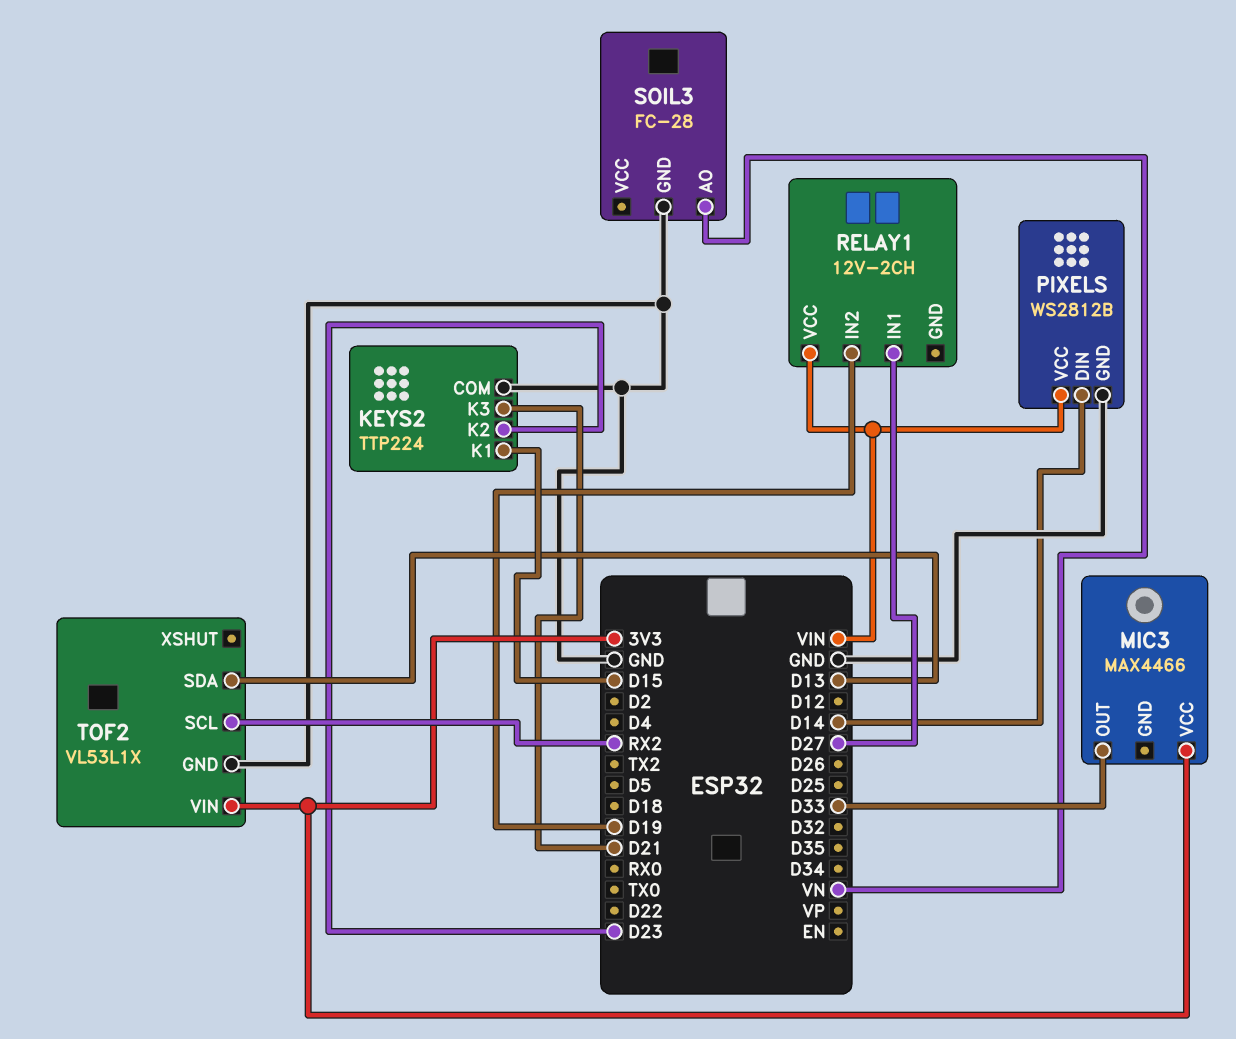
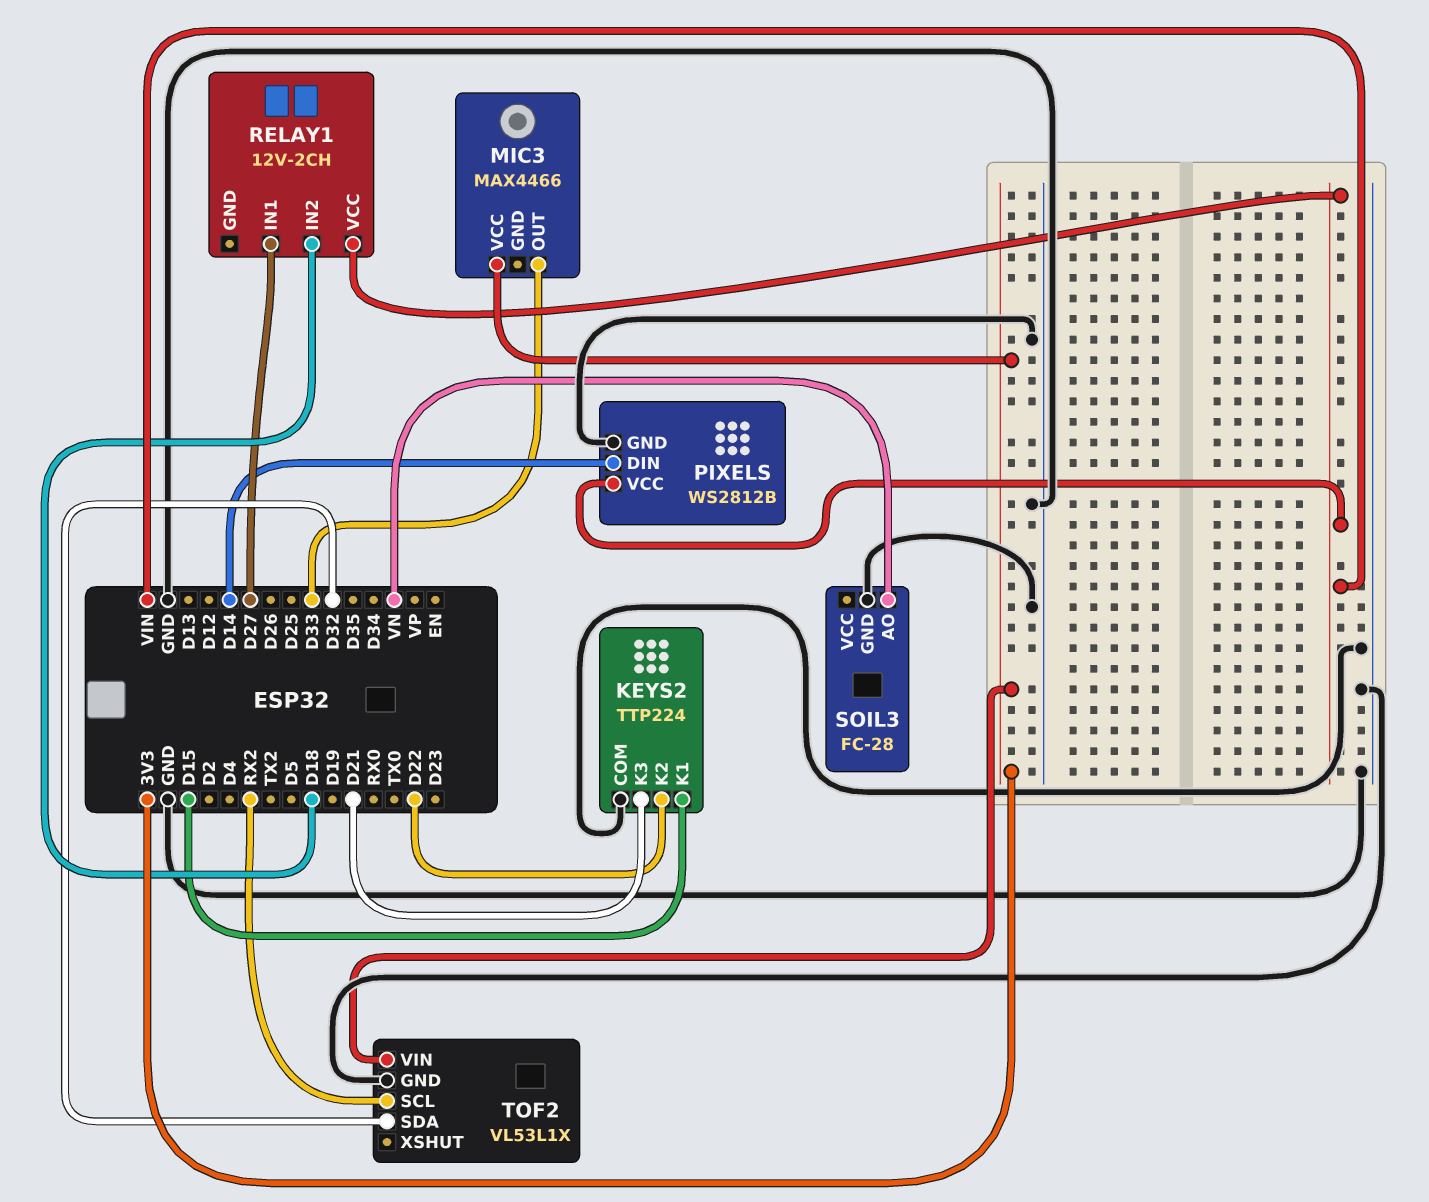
KEYS2 pin K2: D23 -> D22
RELAY1 pin IN2: D19 -> D18
TOF2 pin SDA: D13 -> D32

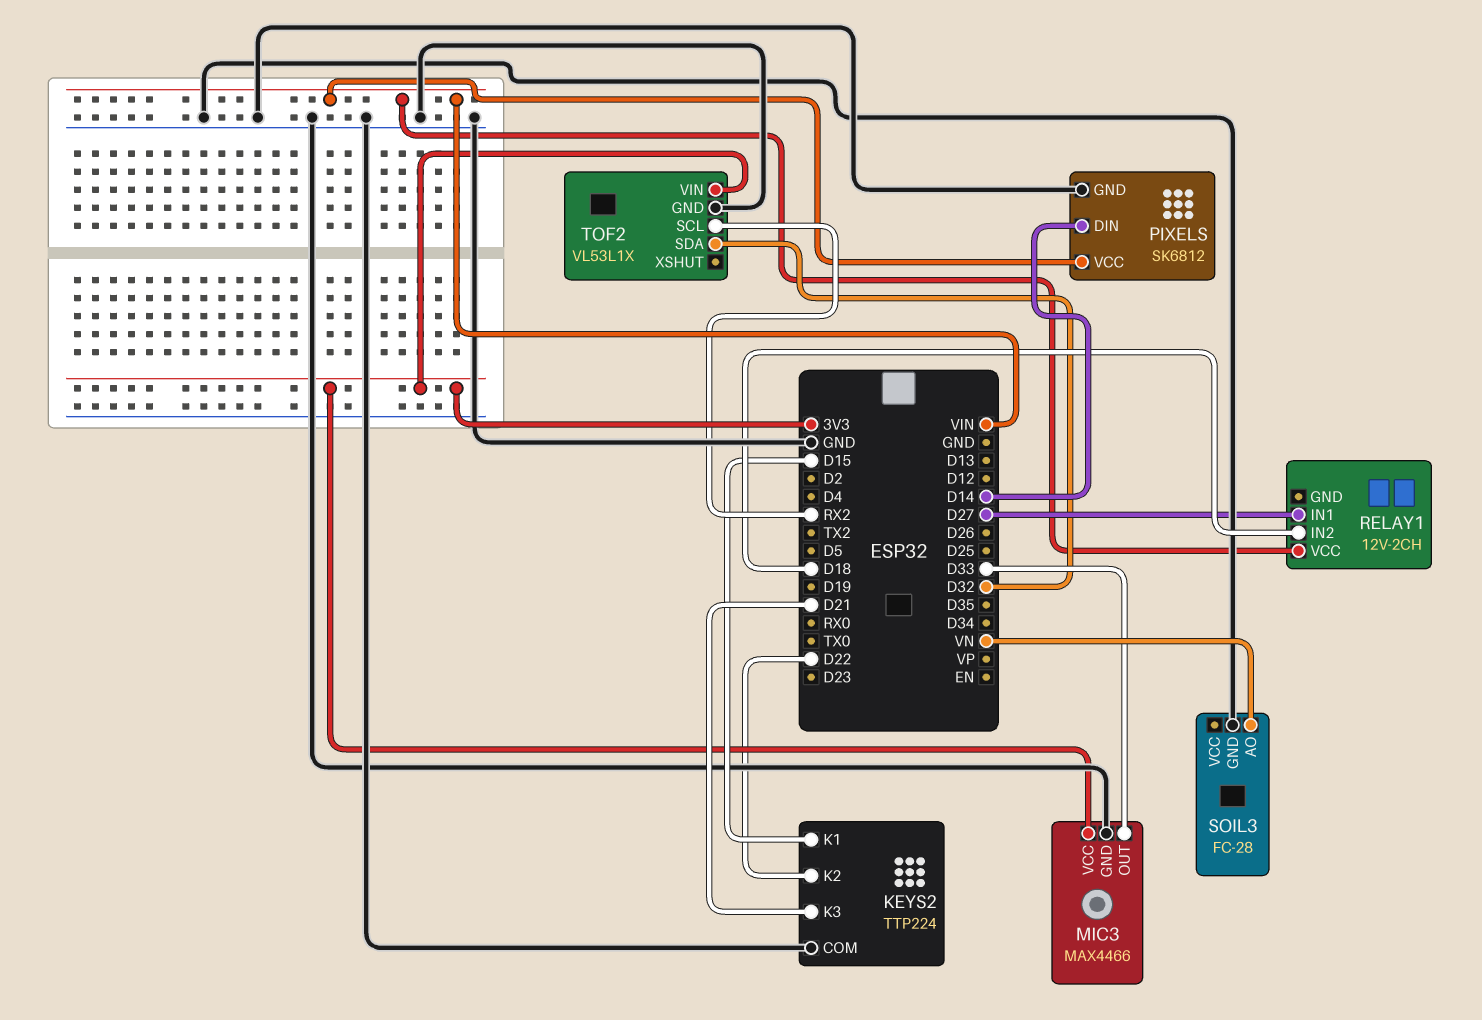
MIC3 pin GND: none -> GND
PIXELS: WS2812B -> SK6812

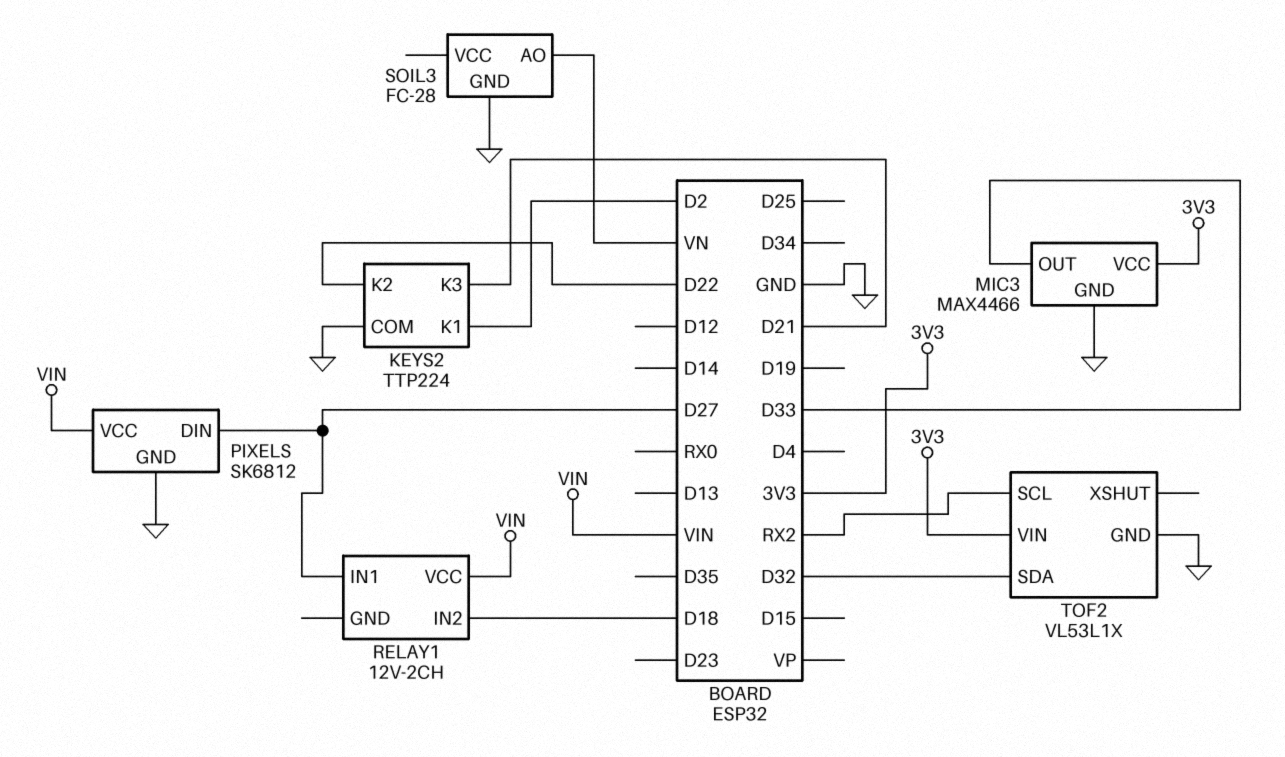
KEYS2 pin K1: D15 -> D2
PIXELS pin DIN: D14 -> D27

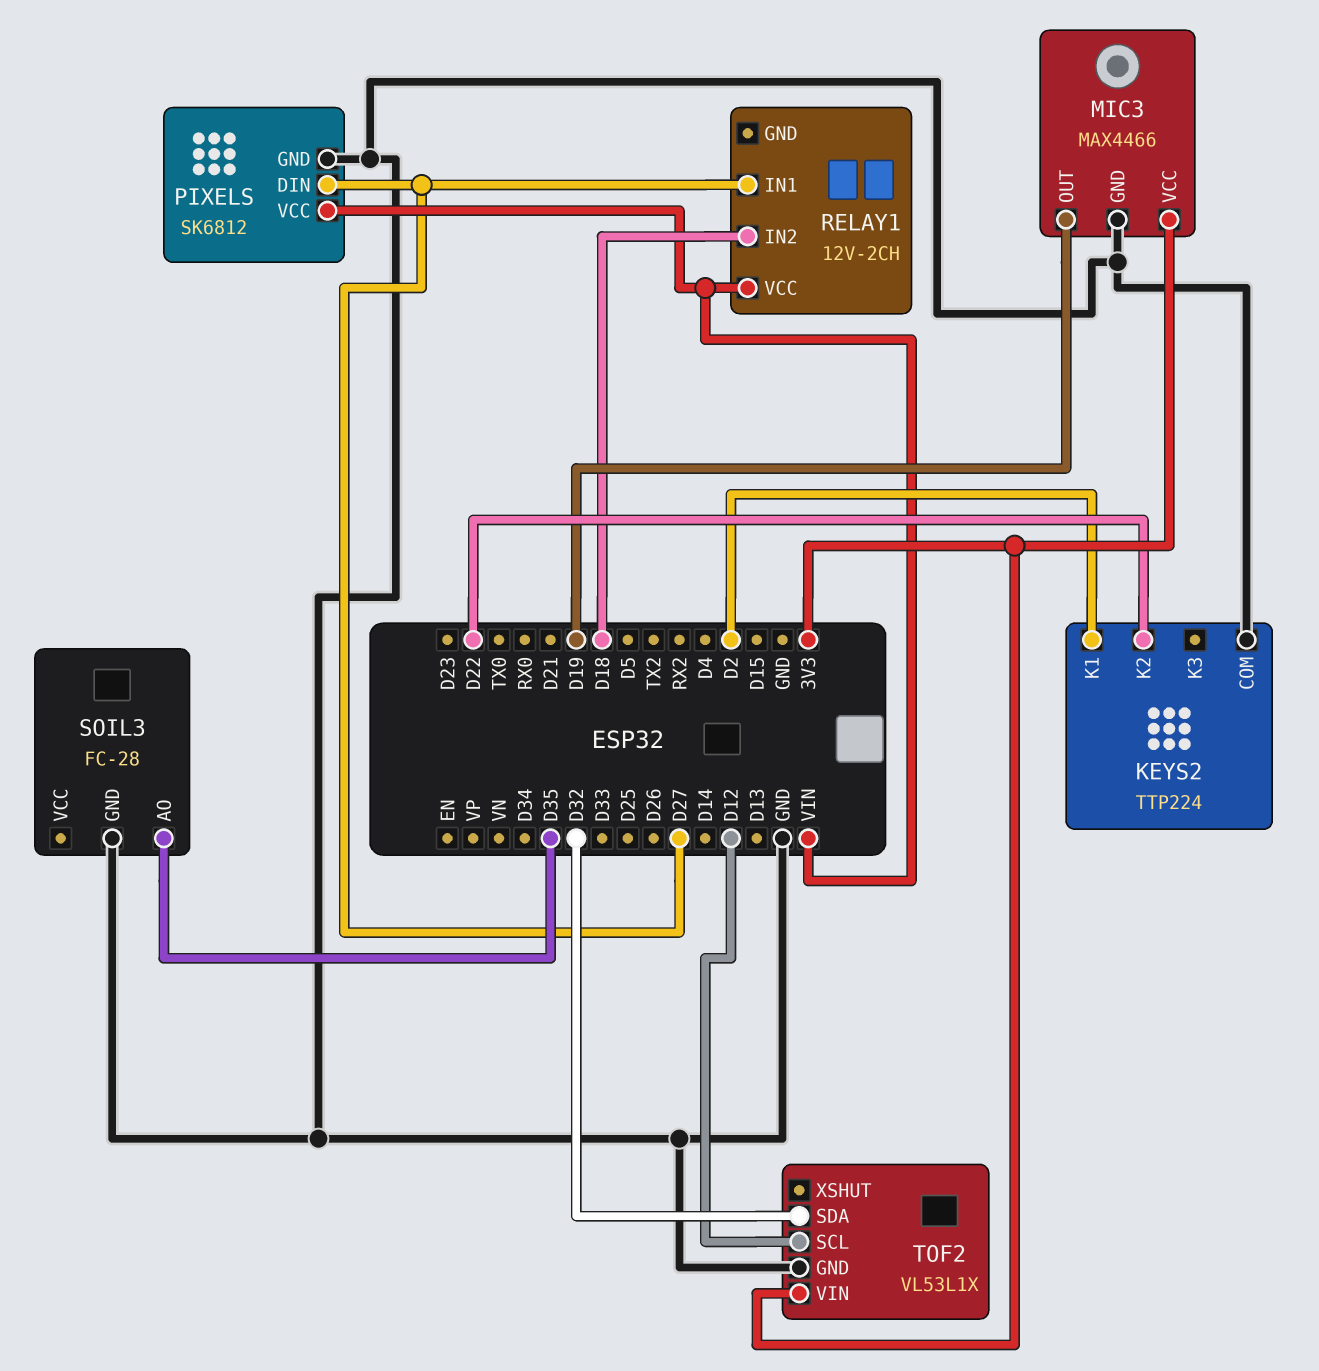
KEYS2 pin K3: D21 -> none
MIC3 pin OUT: D33 -> D19
SOIL3 pin AO: VN -> D35
TOF2 pin SCL: RX2 -> D12

